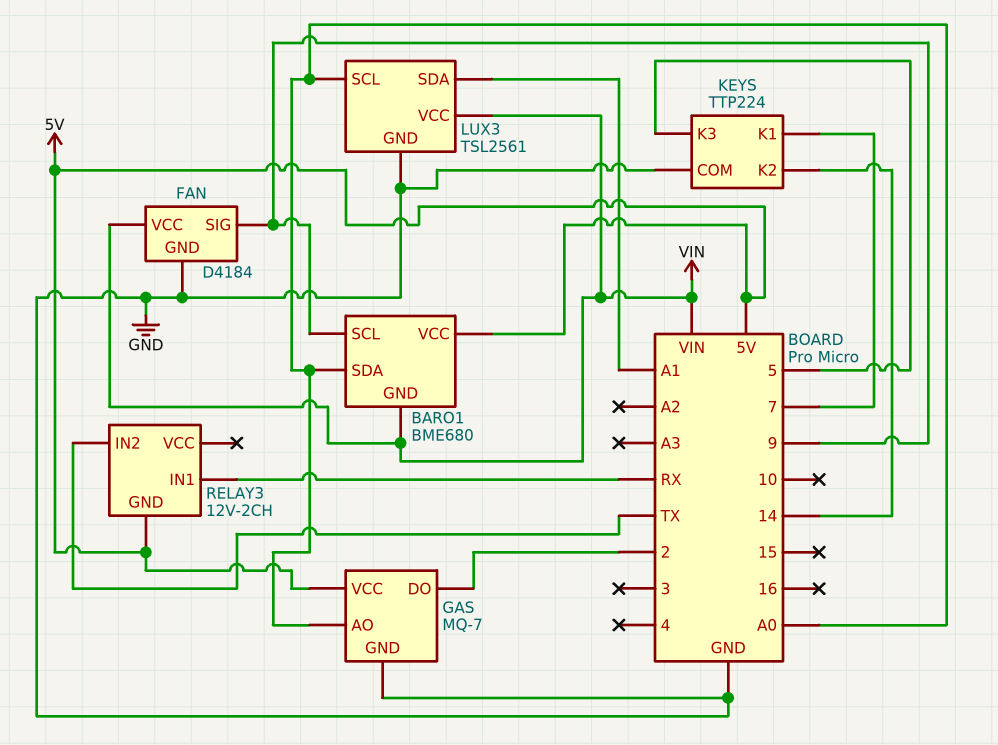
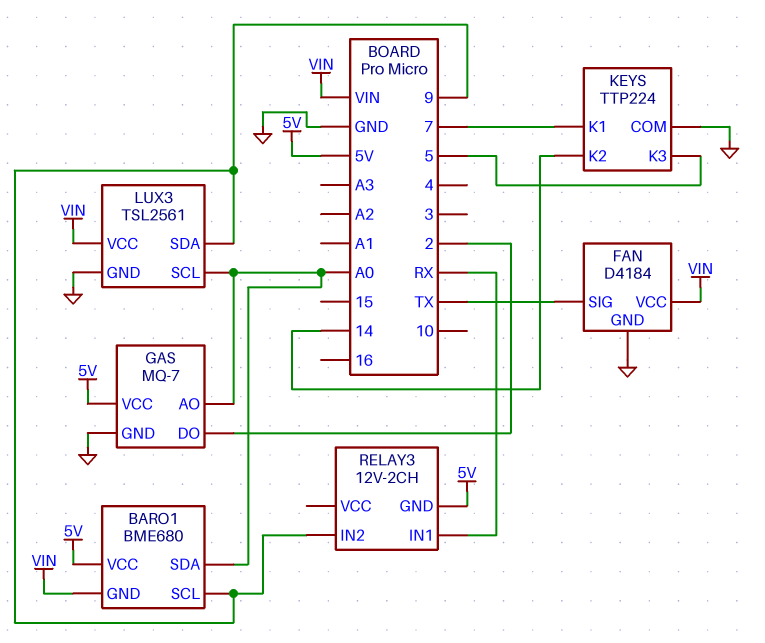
FAN pin SIG: 9 -> TX
LUX3 pin SDA: A1 -> 9
RELAY3 pin IN2: TX -> 9

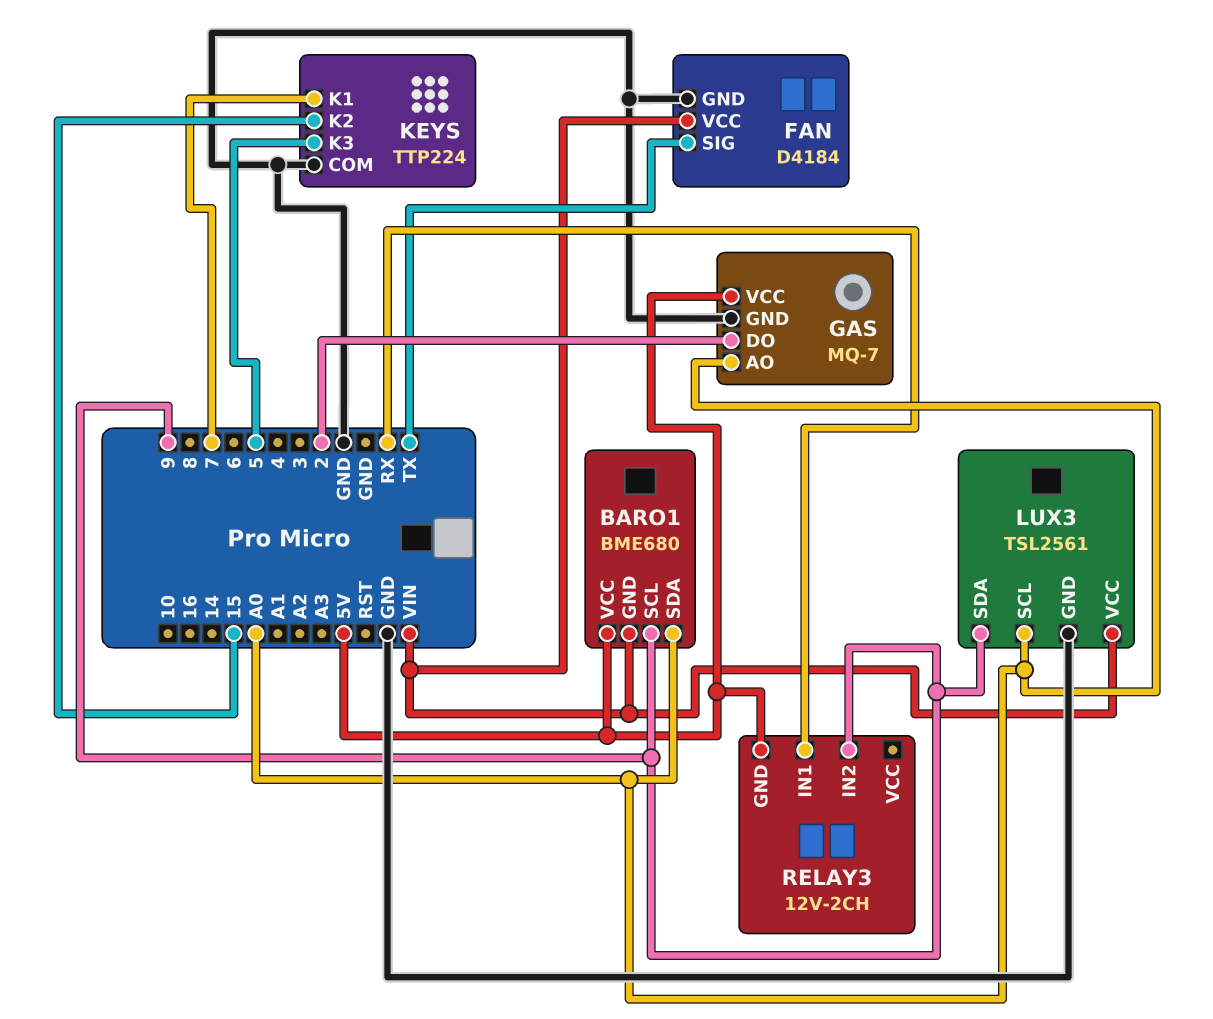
KEYS pin K2: 14 -> 15

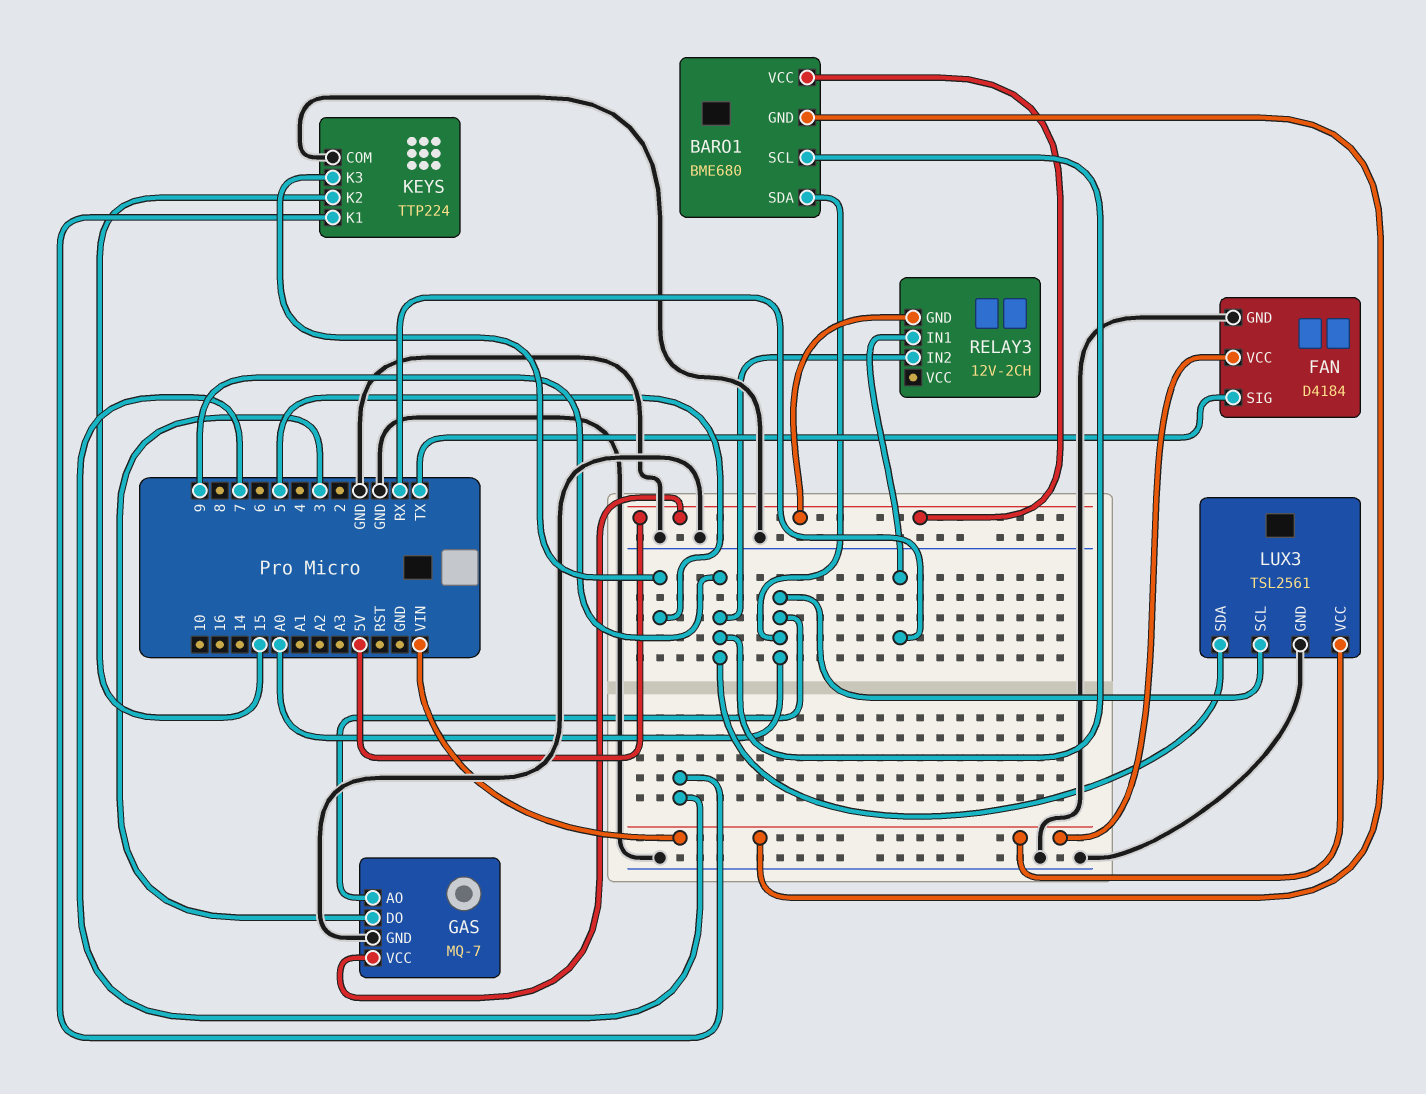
GAS pin DO: 2 -> 3

